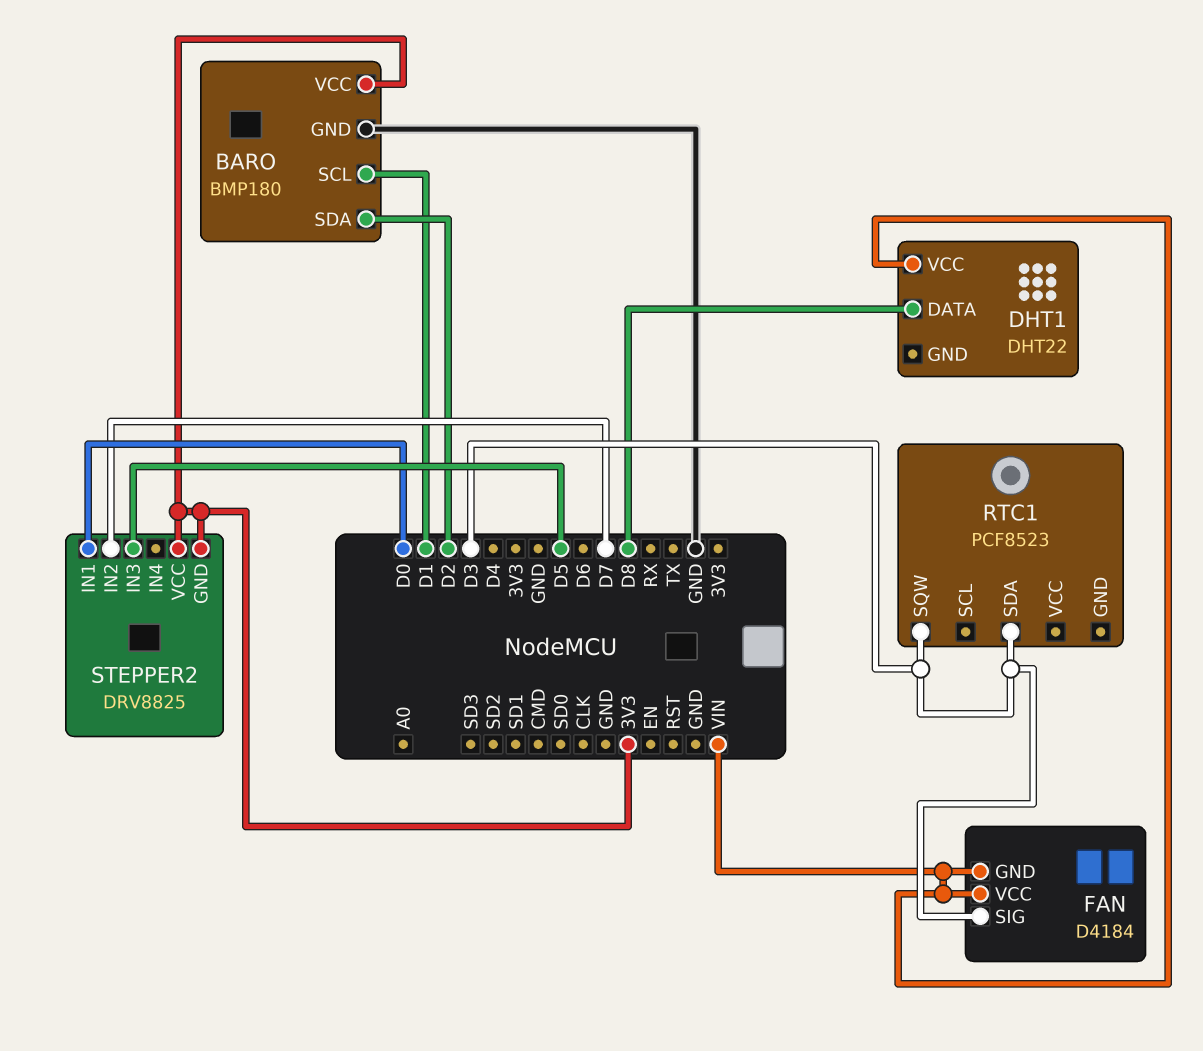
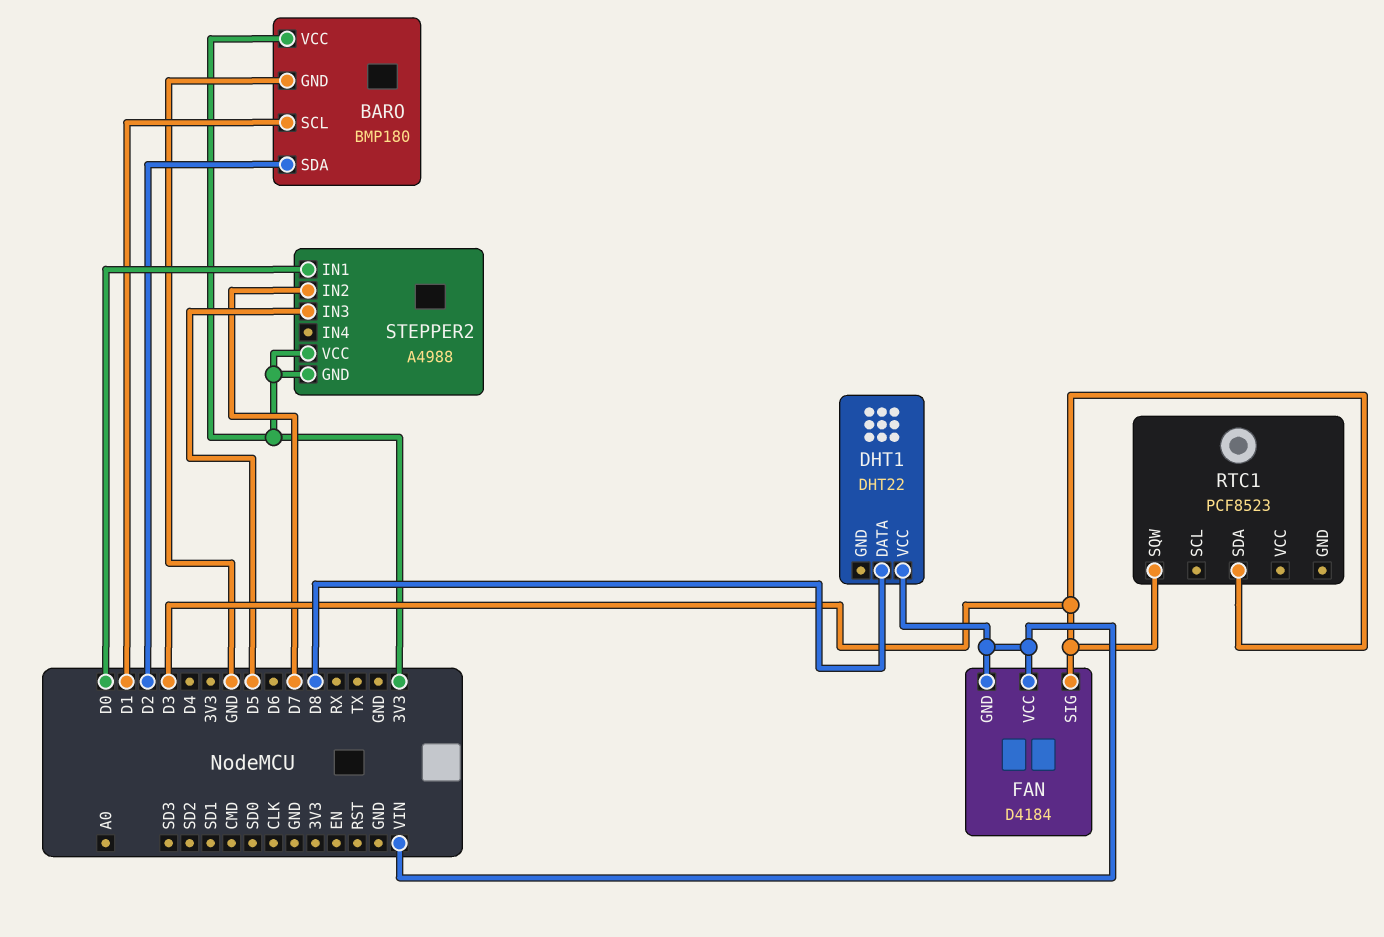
STEPPER2: DRV8825 -> A4988

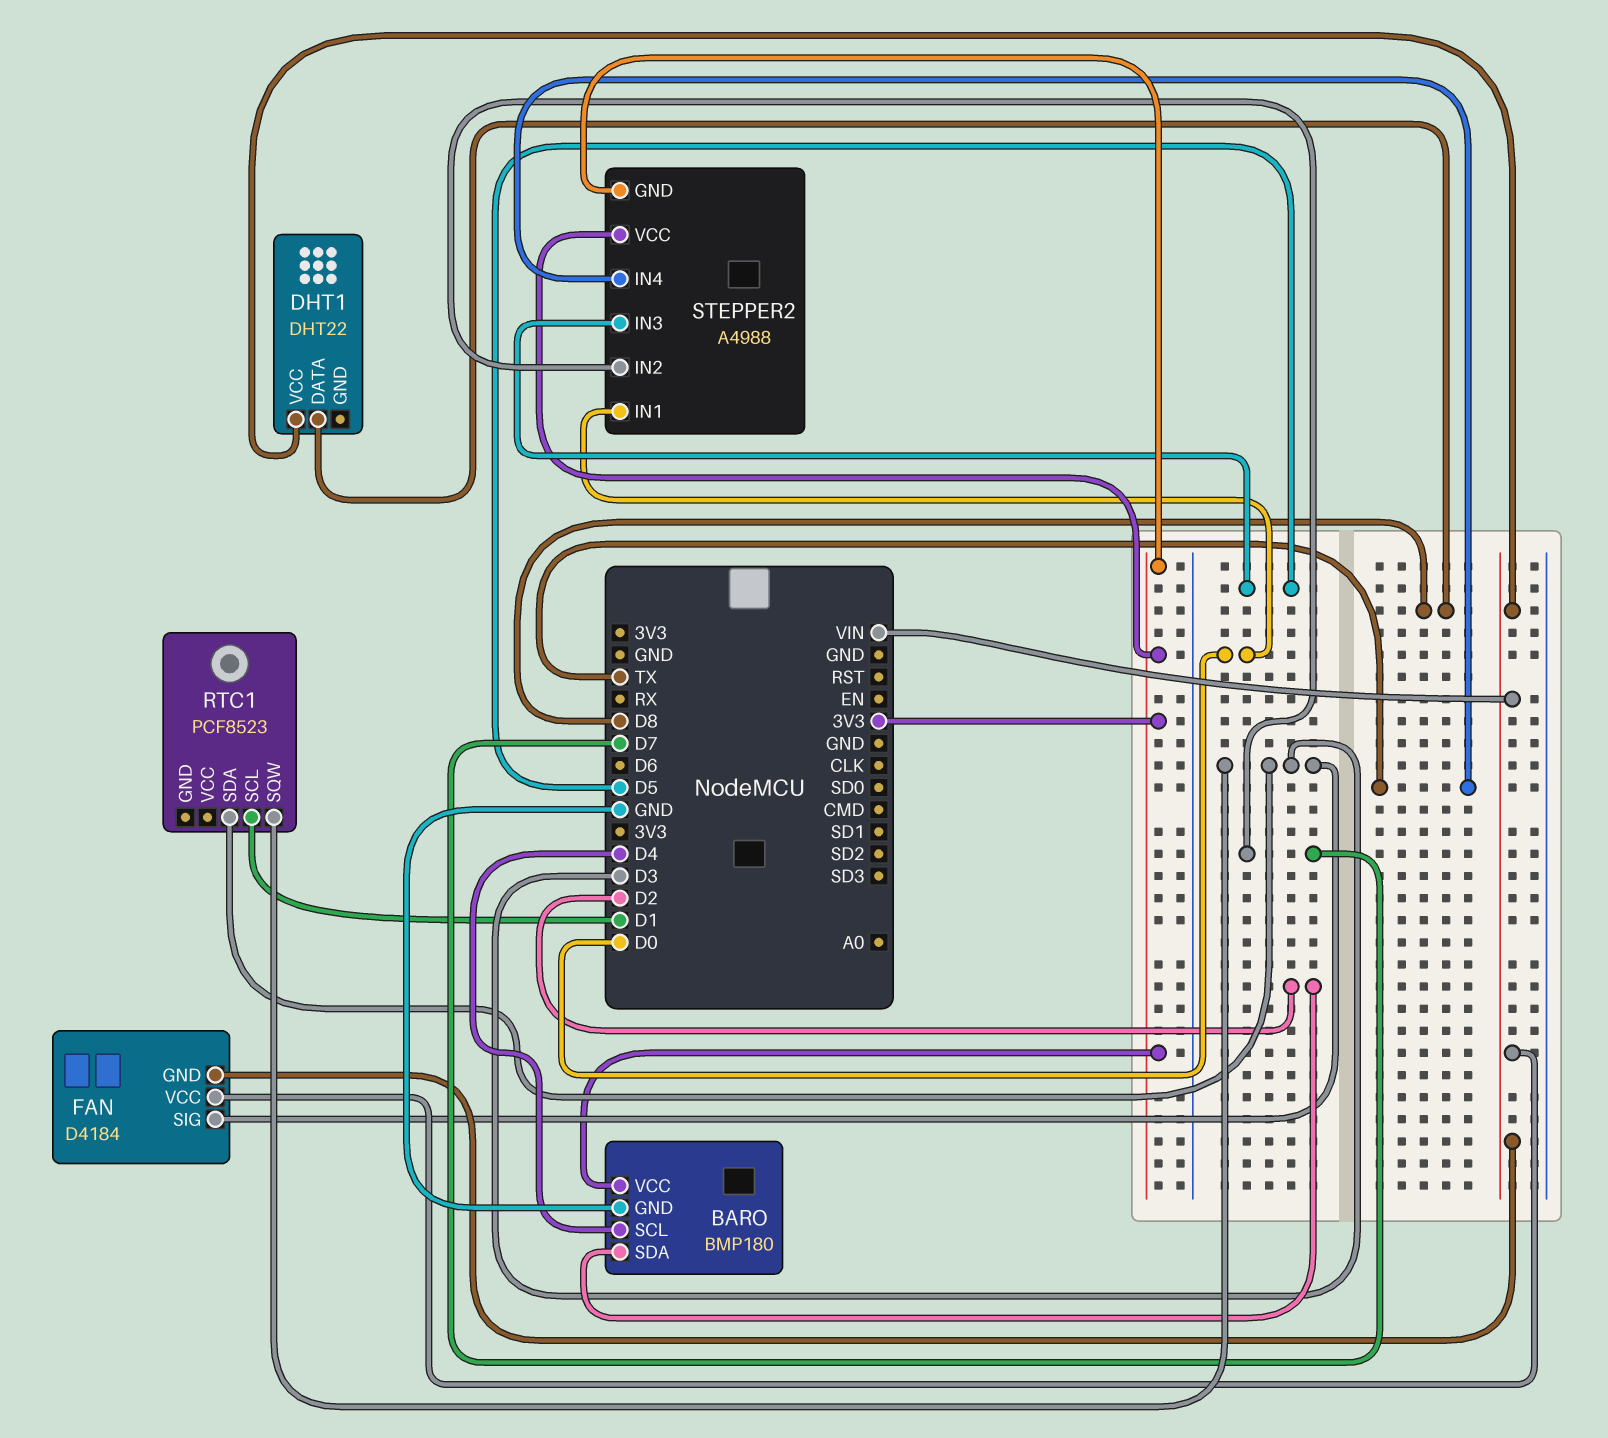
BARO pin SCL: D1 -> D4
RTC1 pin SCL: none -> D1
STEPPER2 pin IN4: none -> TX

